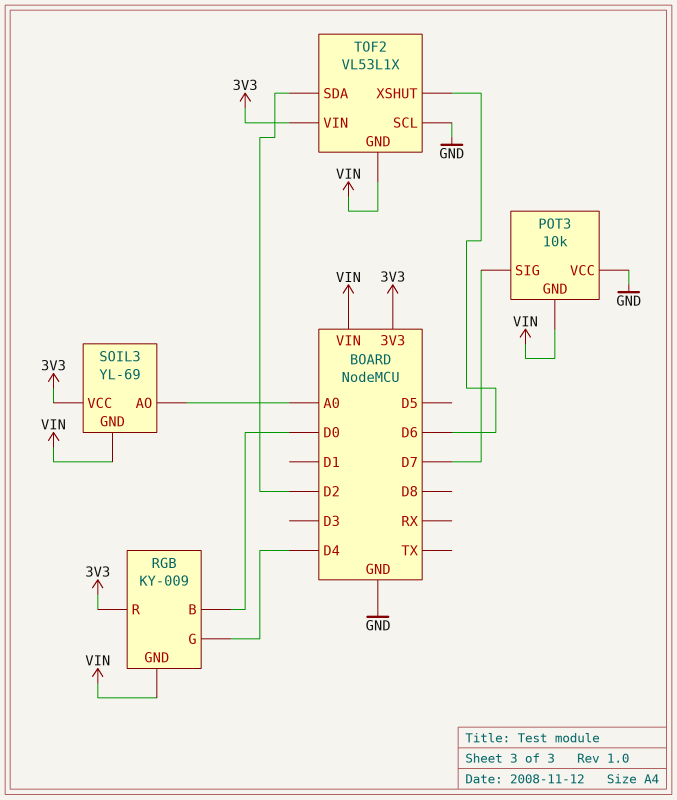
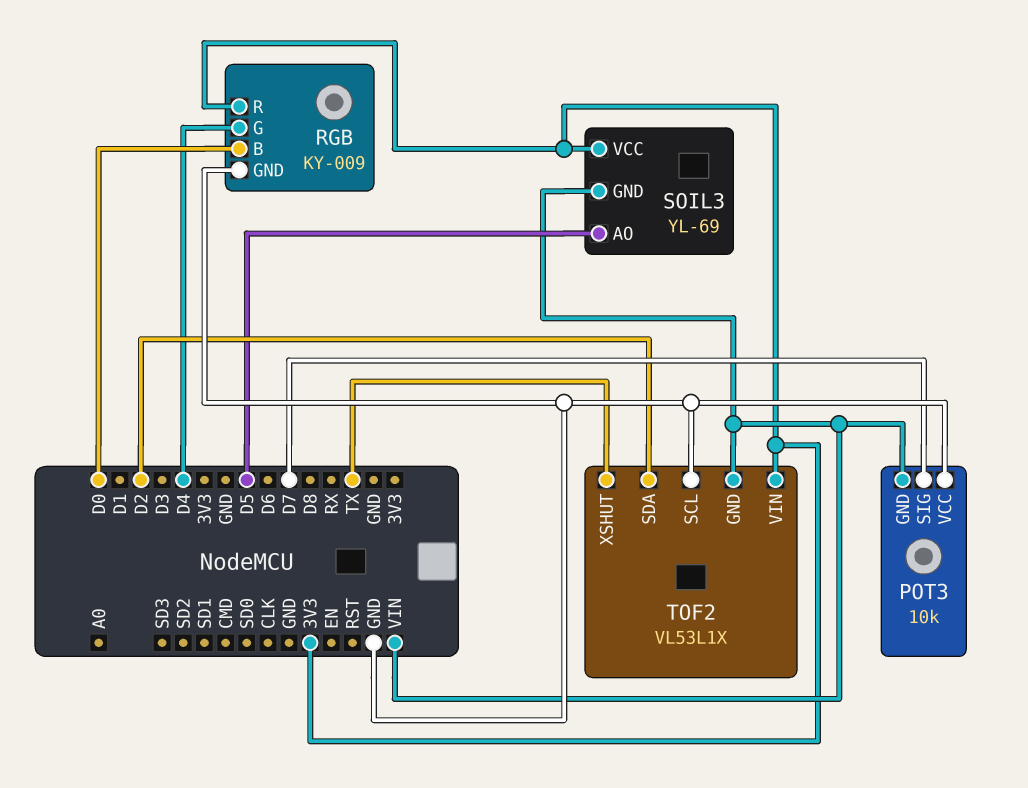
RGB pin GND: VIN -> GND
SOIL3 pin AO: A0 -> D5
TOF2 pin XSHUT: D6 -> TX

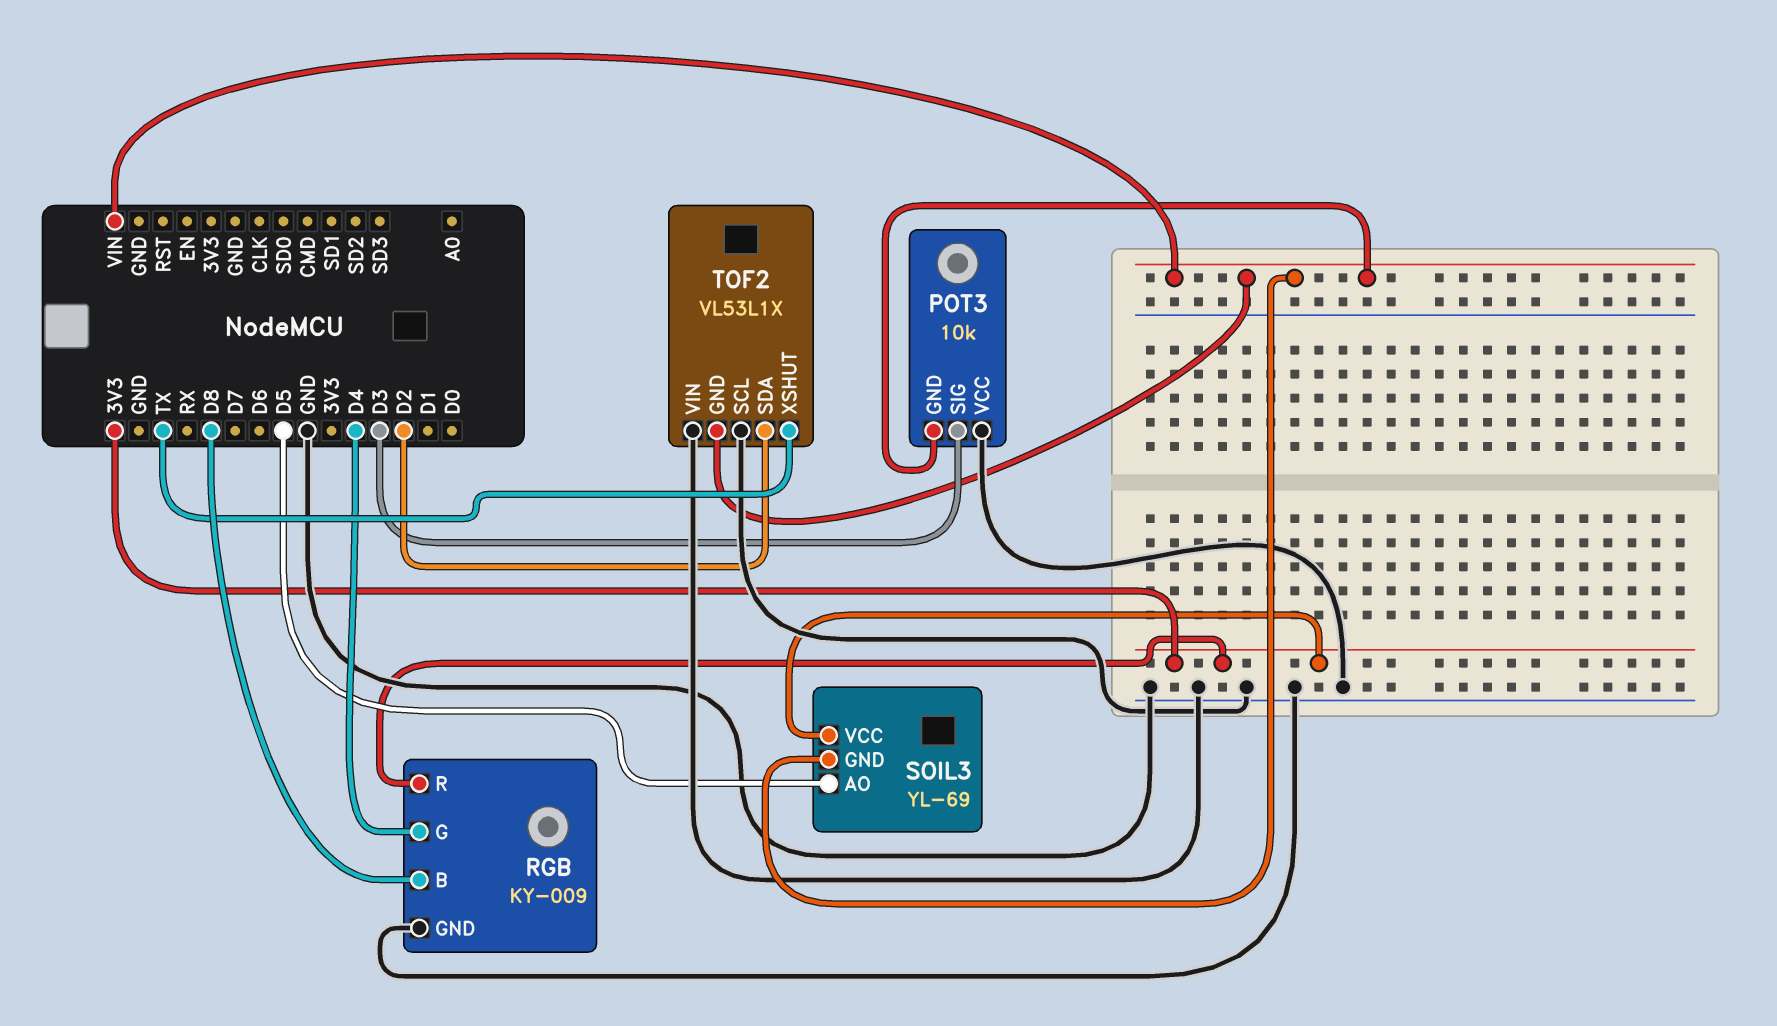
POT3 pin SIG: D7 -> D3
RGB pin B: D0 -> D8
TOF2 pin VIN: 3V3 -> GND

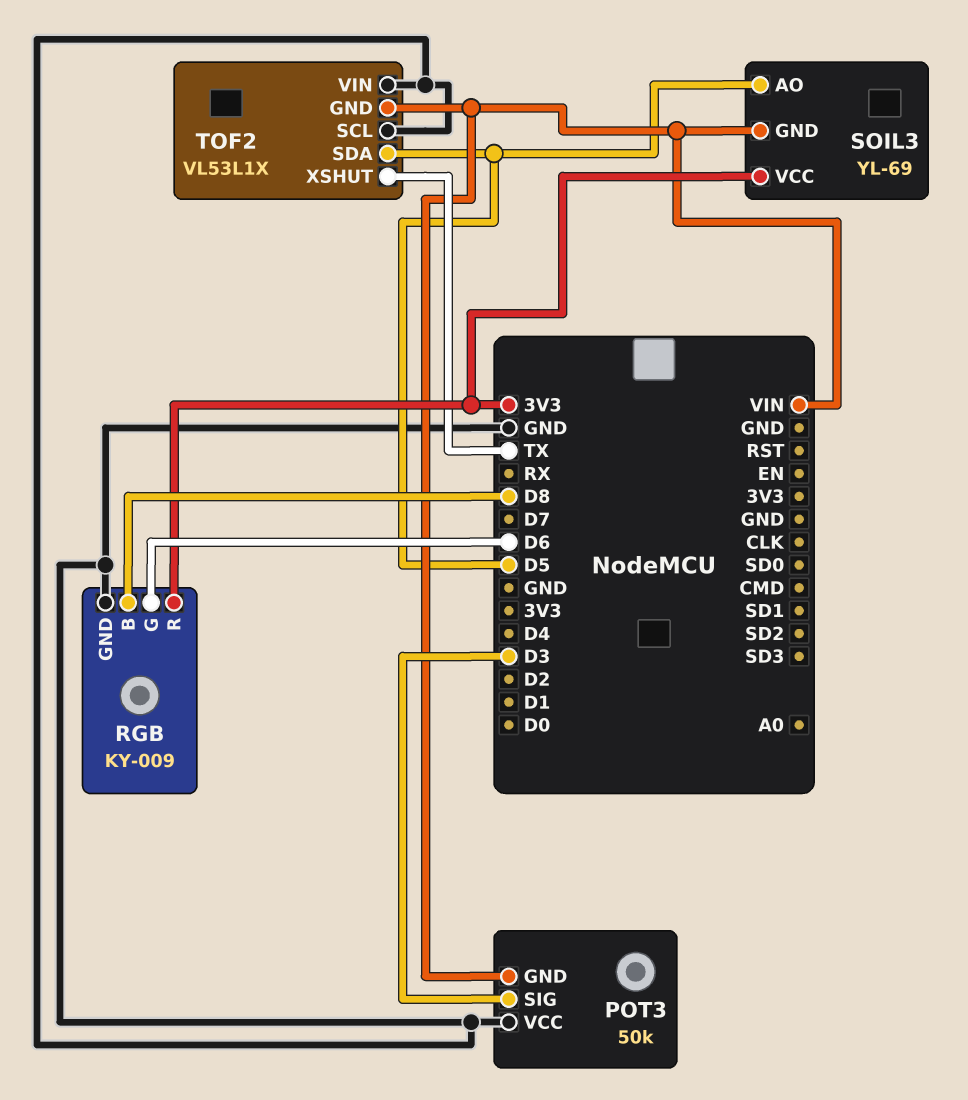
POT3: 10k -> 50k
RGB pin G: D4 -> D6
TOF2 pin SDA: D2 -> D5

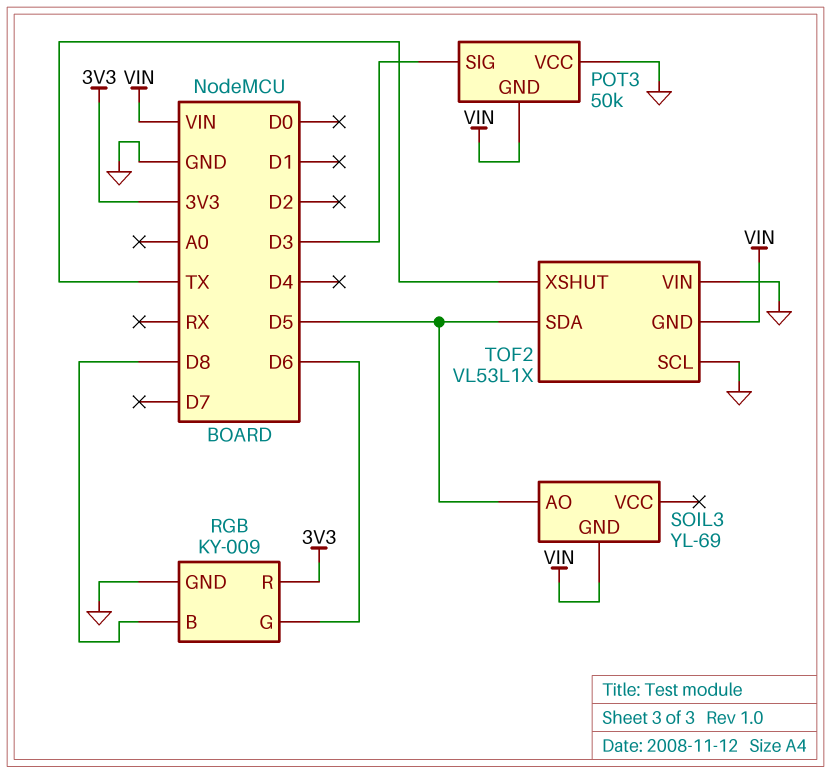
SOIL3 pin VCC: 3V3 -> none

